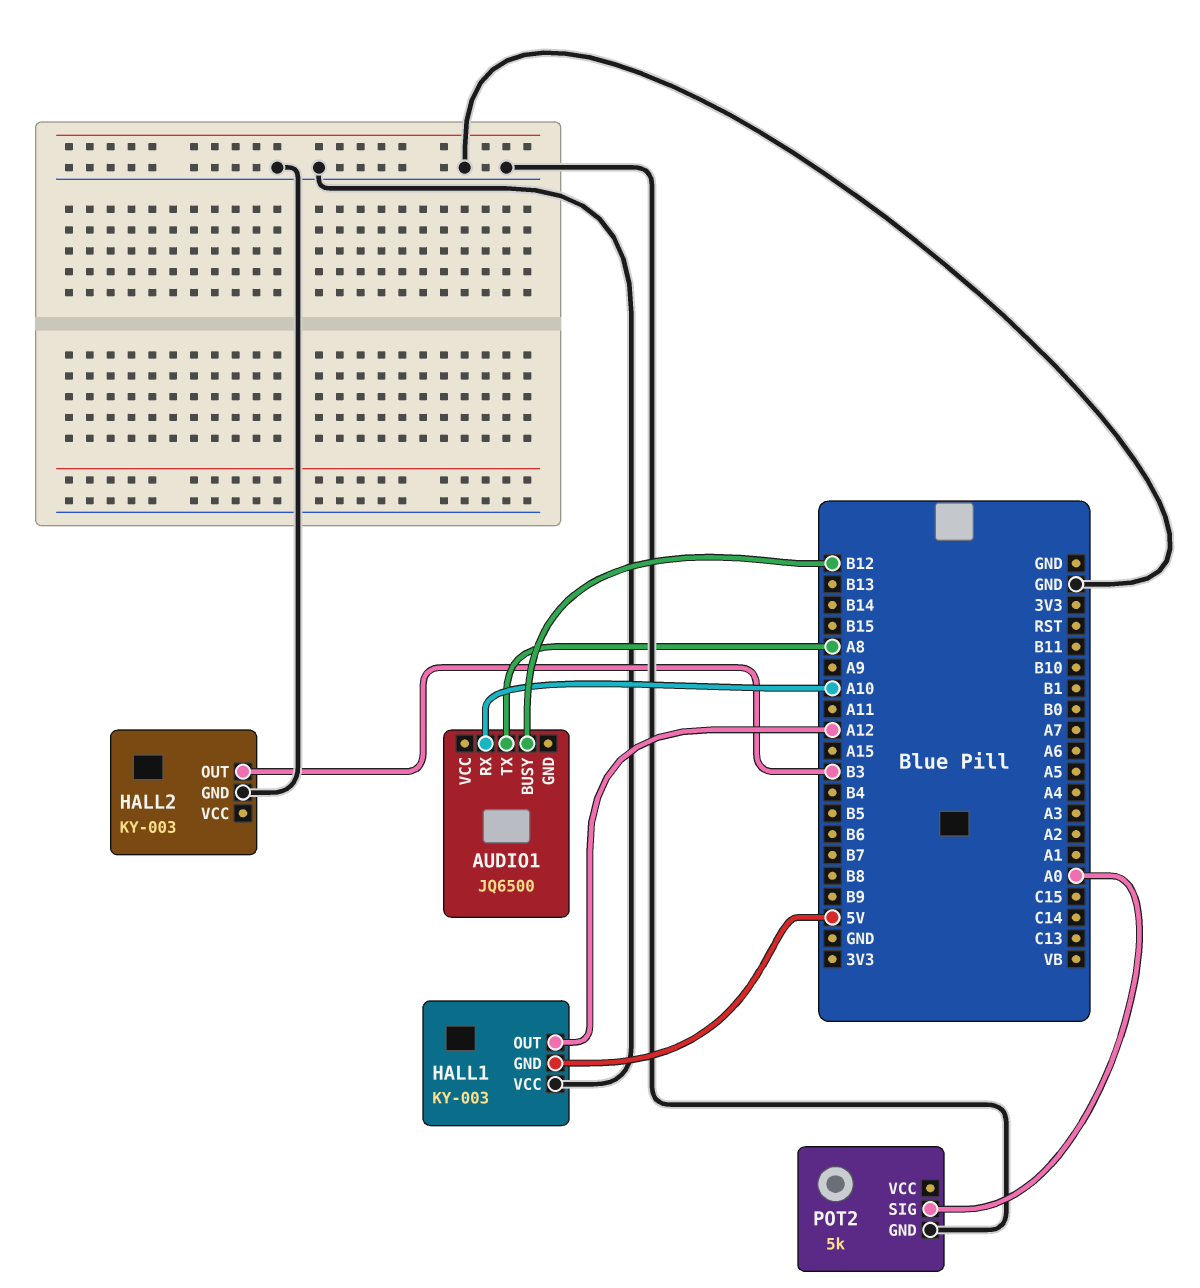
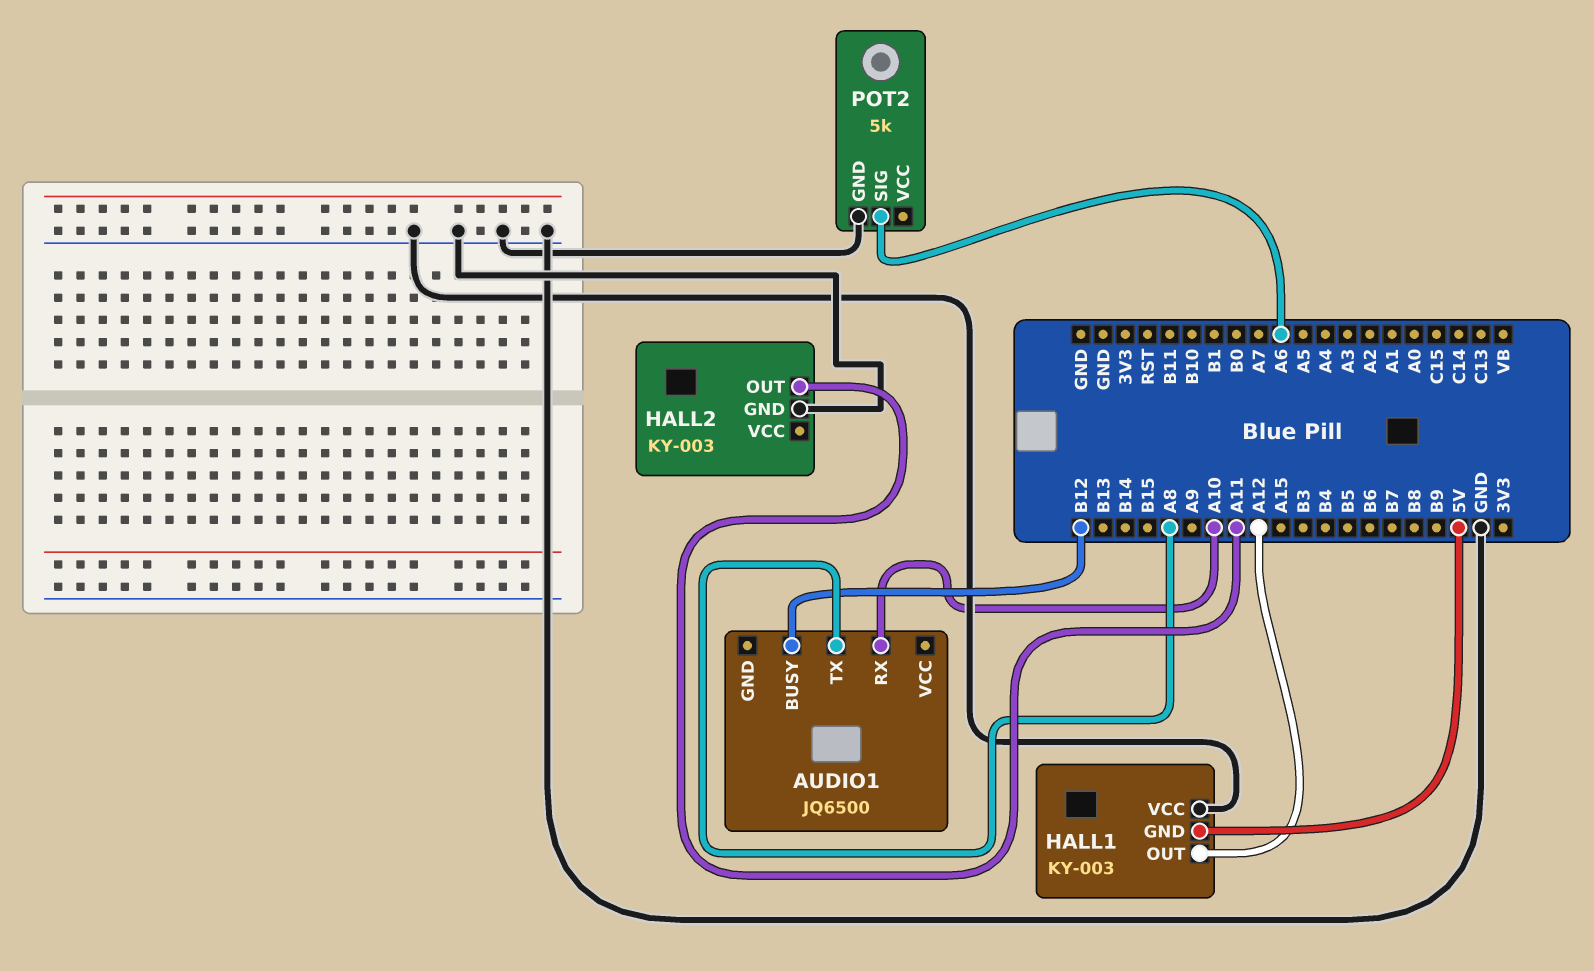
HALL2 pin OUT: B3 -> A11
POT2 pin SIG: A0 -> A6

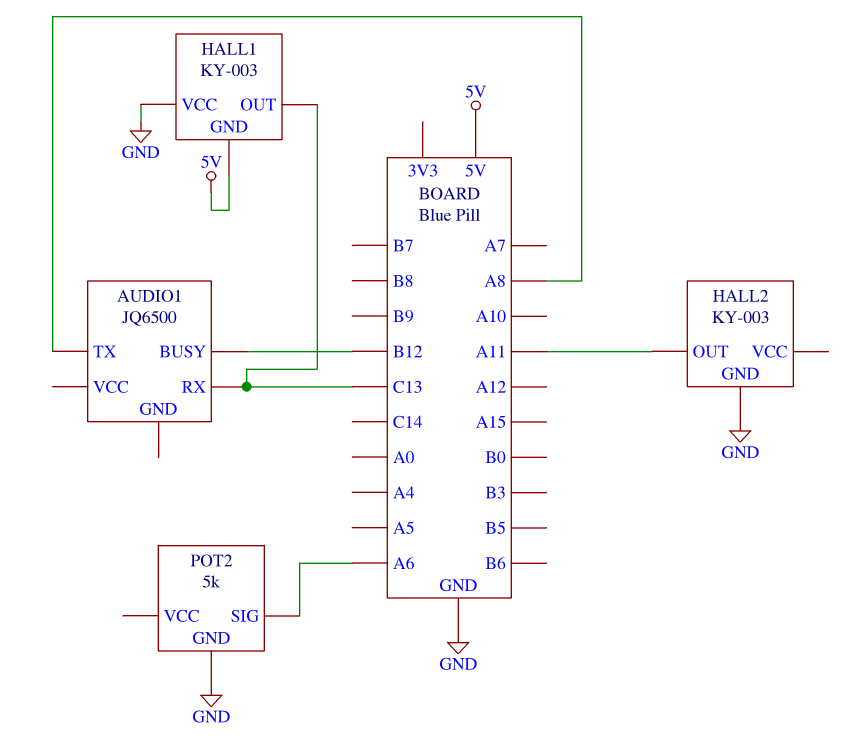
AUDIO1 pin RX: A10 -> C13
HALL1 pin OUT: A12 -> C13

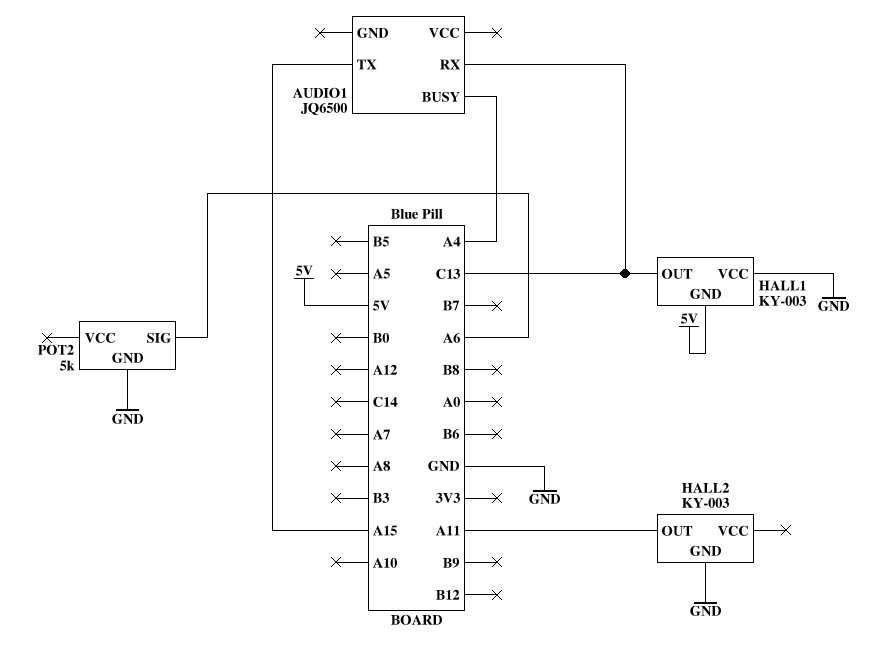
AUDIO1 pin BUSY: B12 -> A4
AUDIO1 pin TX: A8 -> A15

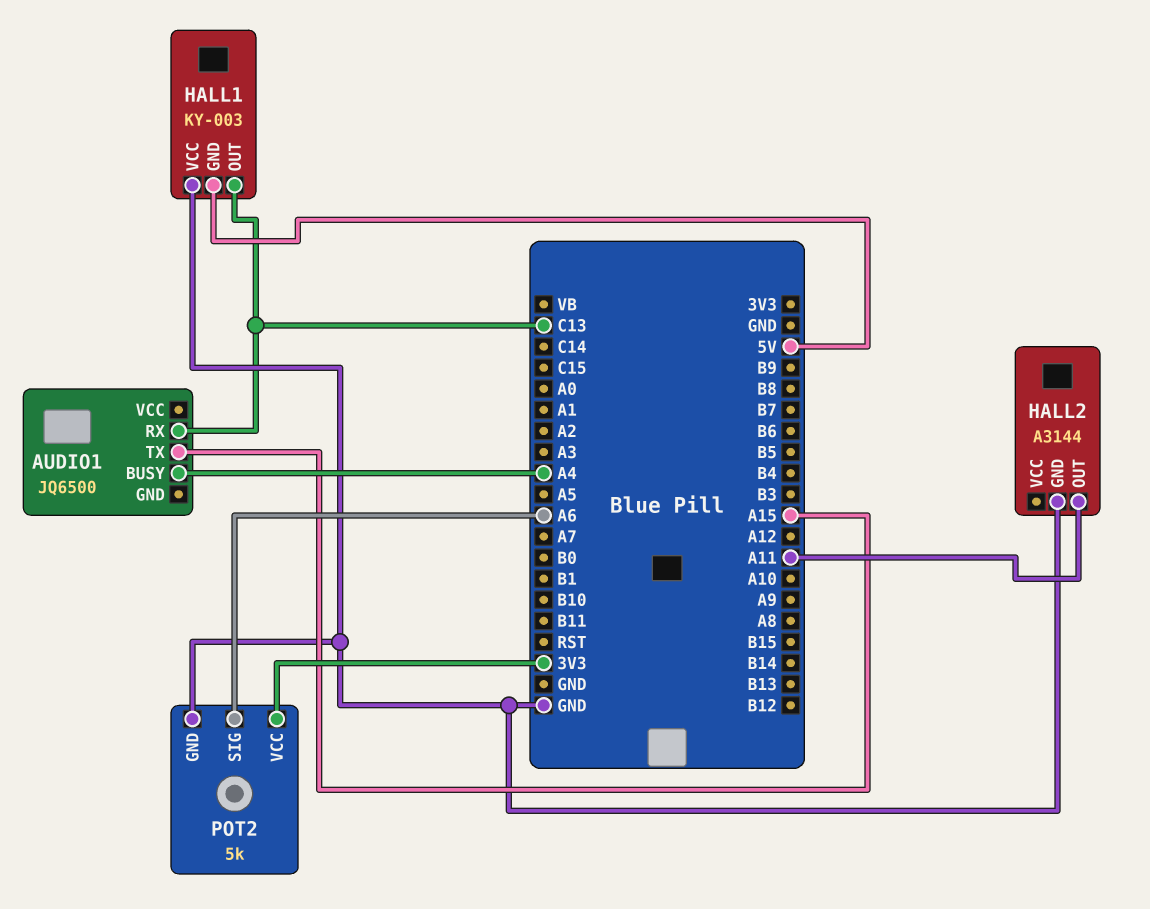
HALL2: KY-003 -> A3144
POT2 pin VCC: none -> 3V3

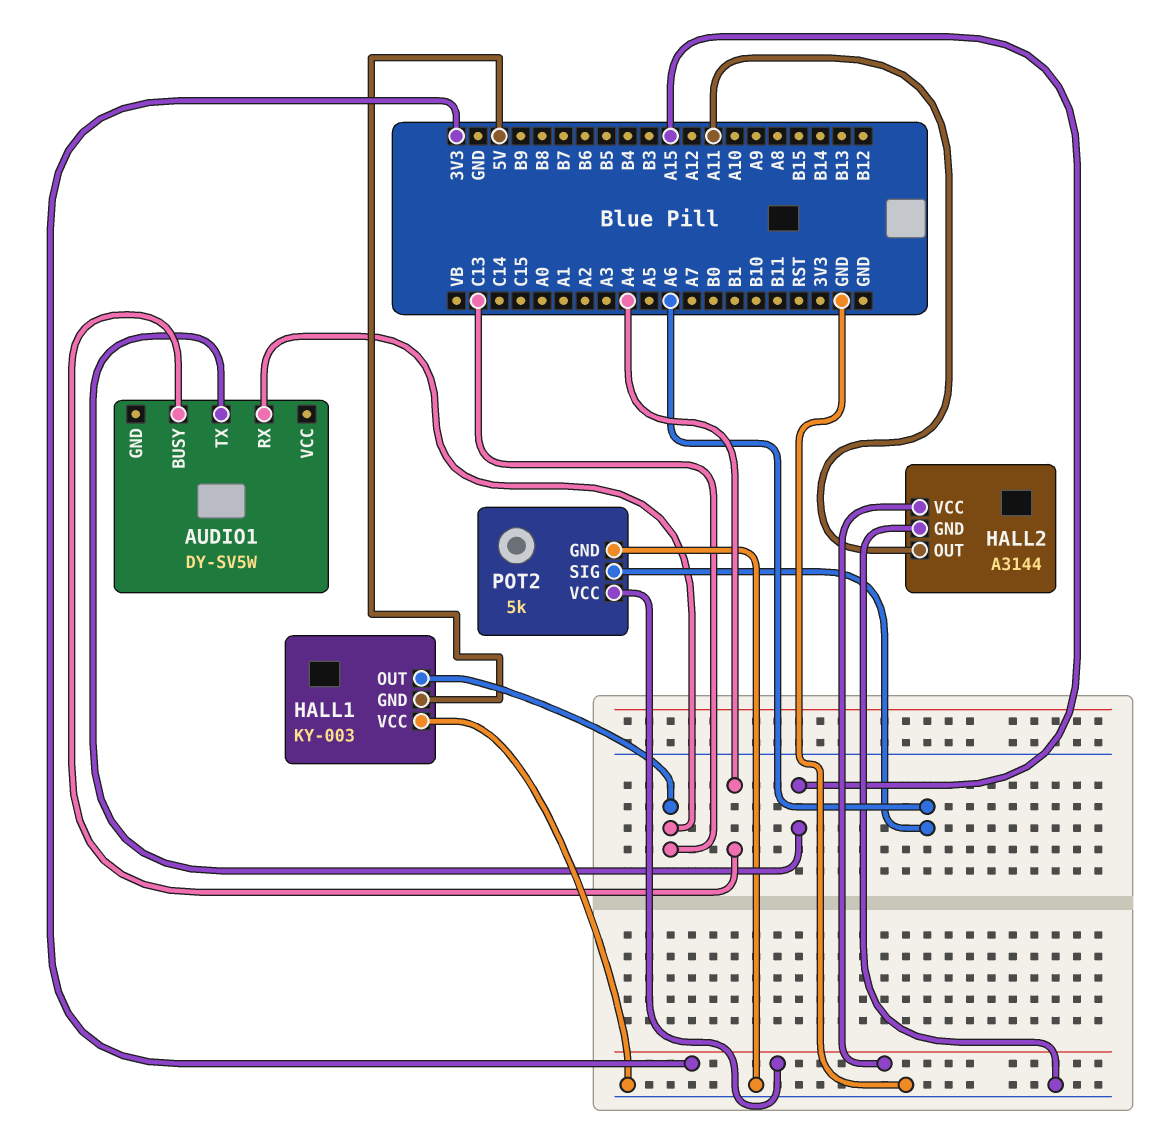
AUDIO1: JQ6500 -> DY-SV5W
HALL2 pin VCC: none -> 3V3

